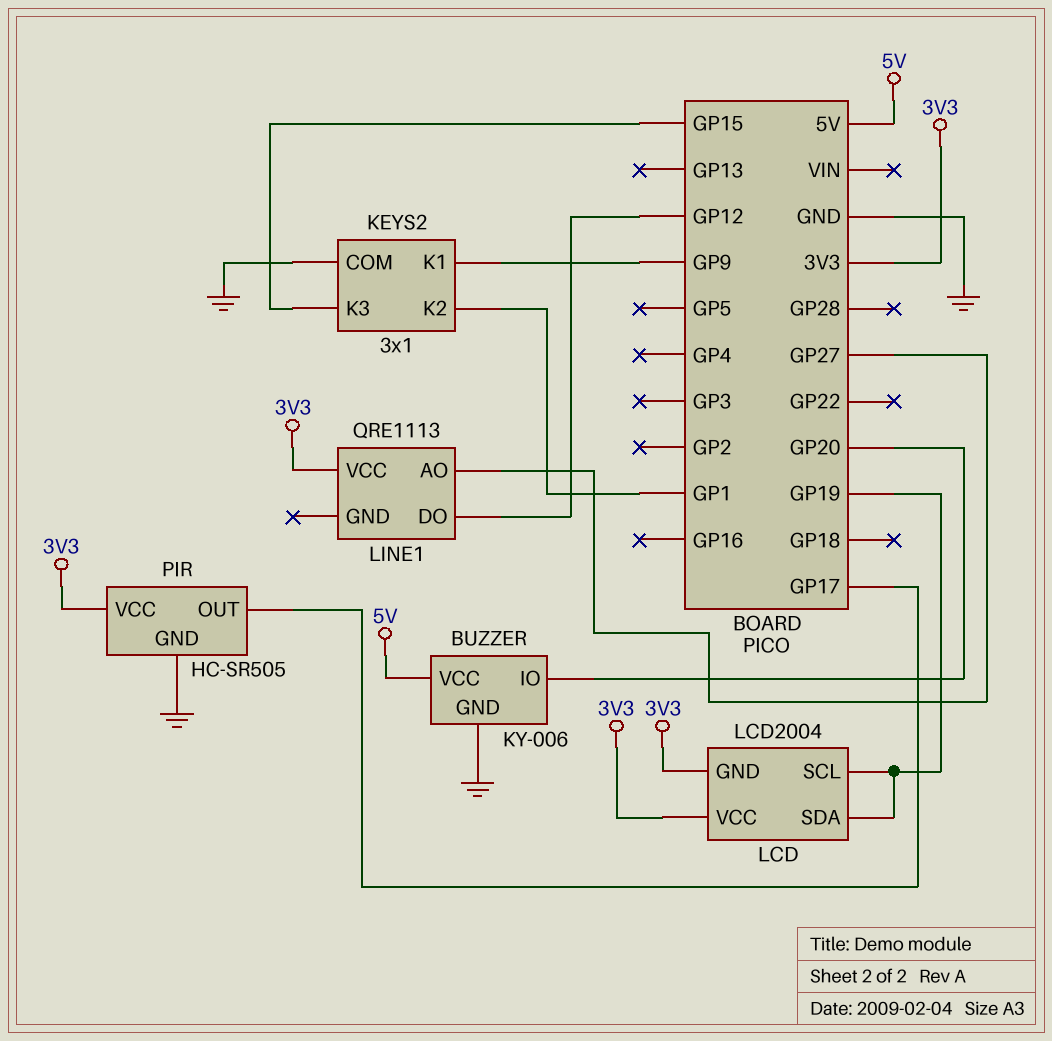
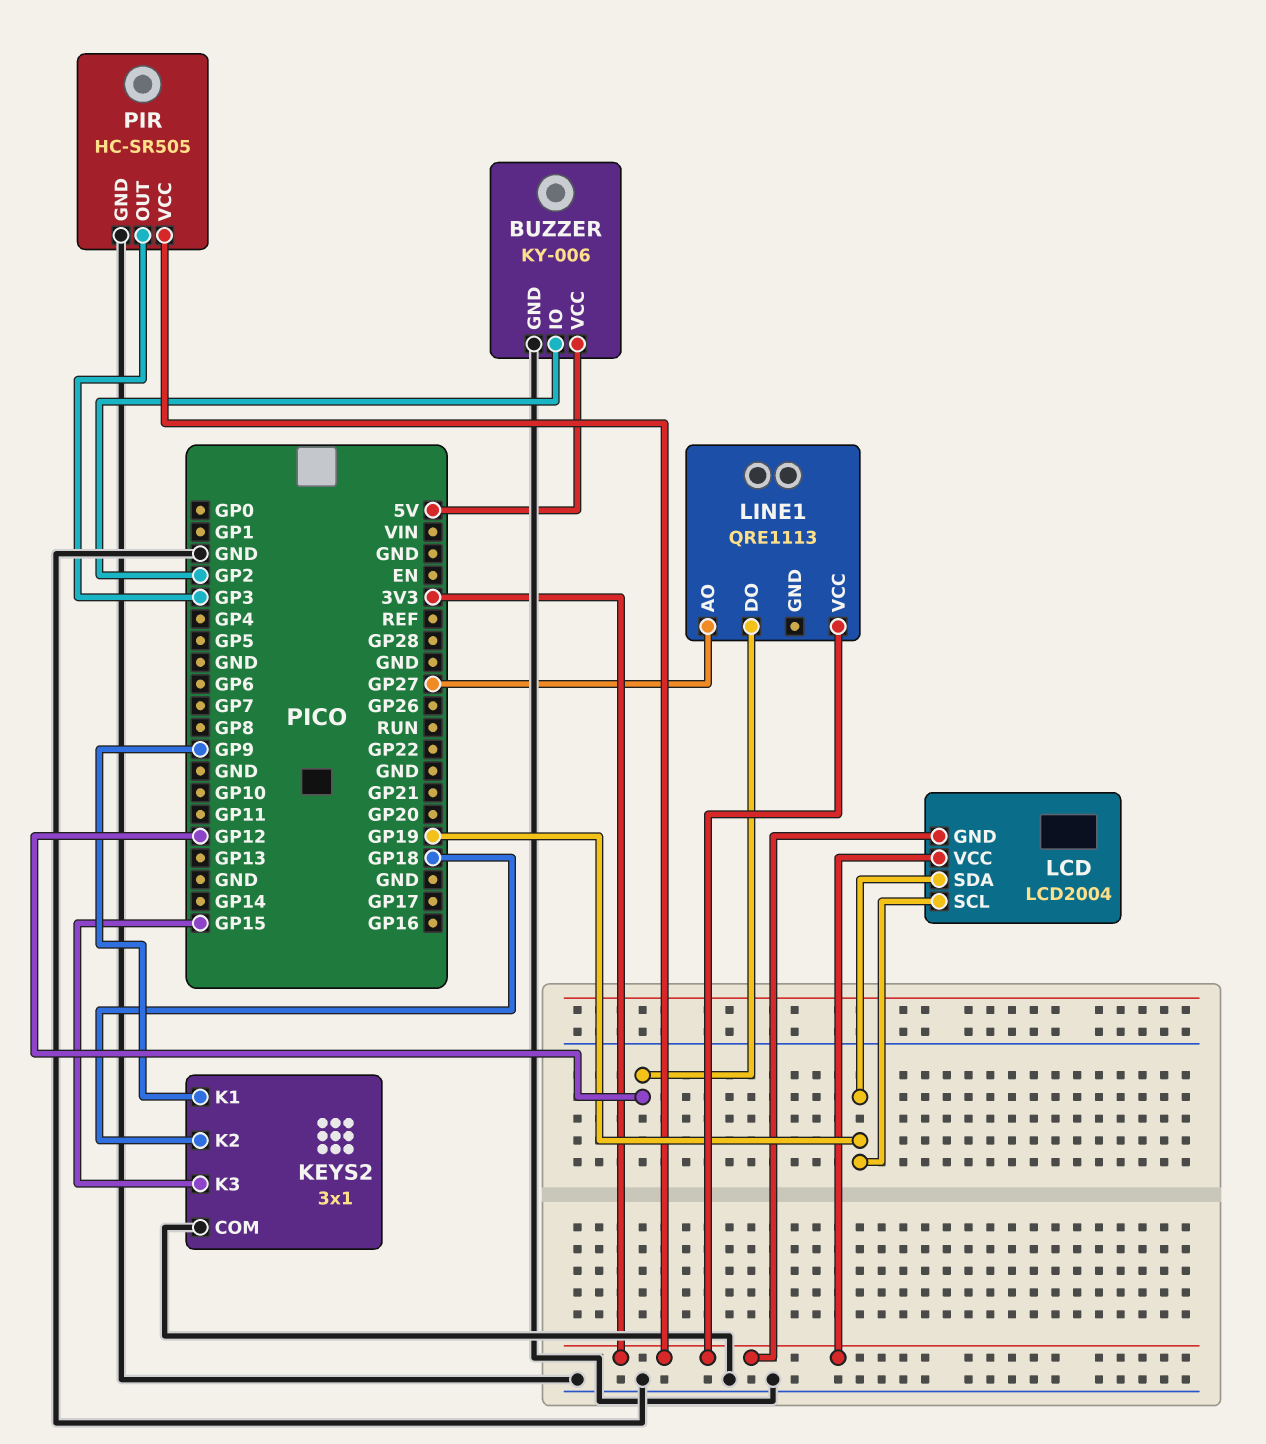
BUZZER pin IO: GP20 -> GP2
KEYS2 pin K2: GP1 -> GP18
PIR pin OUT: GP17 -> GP3

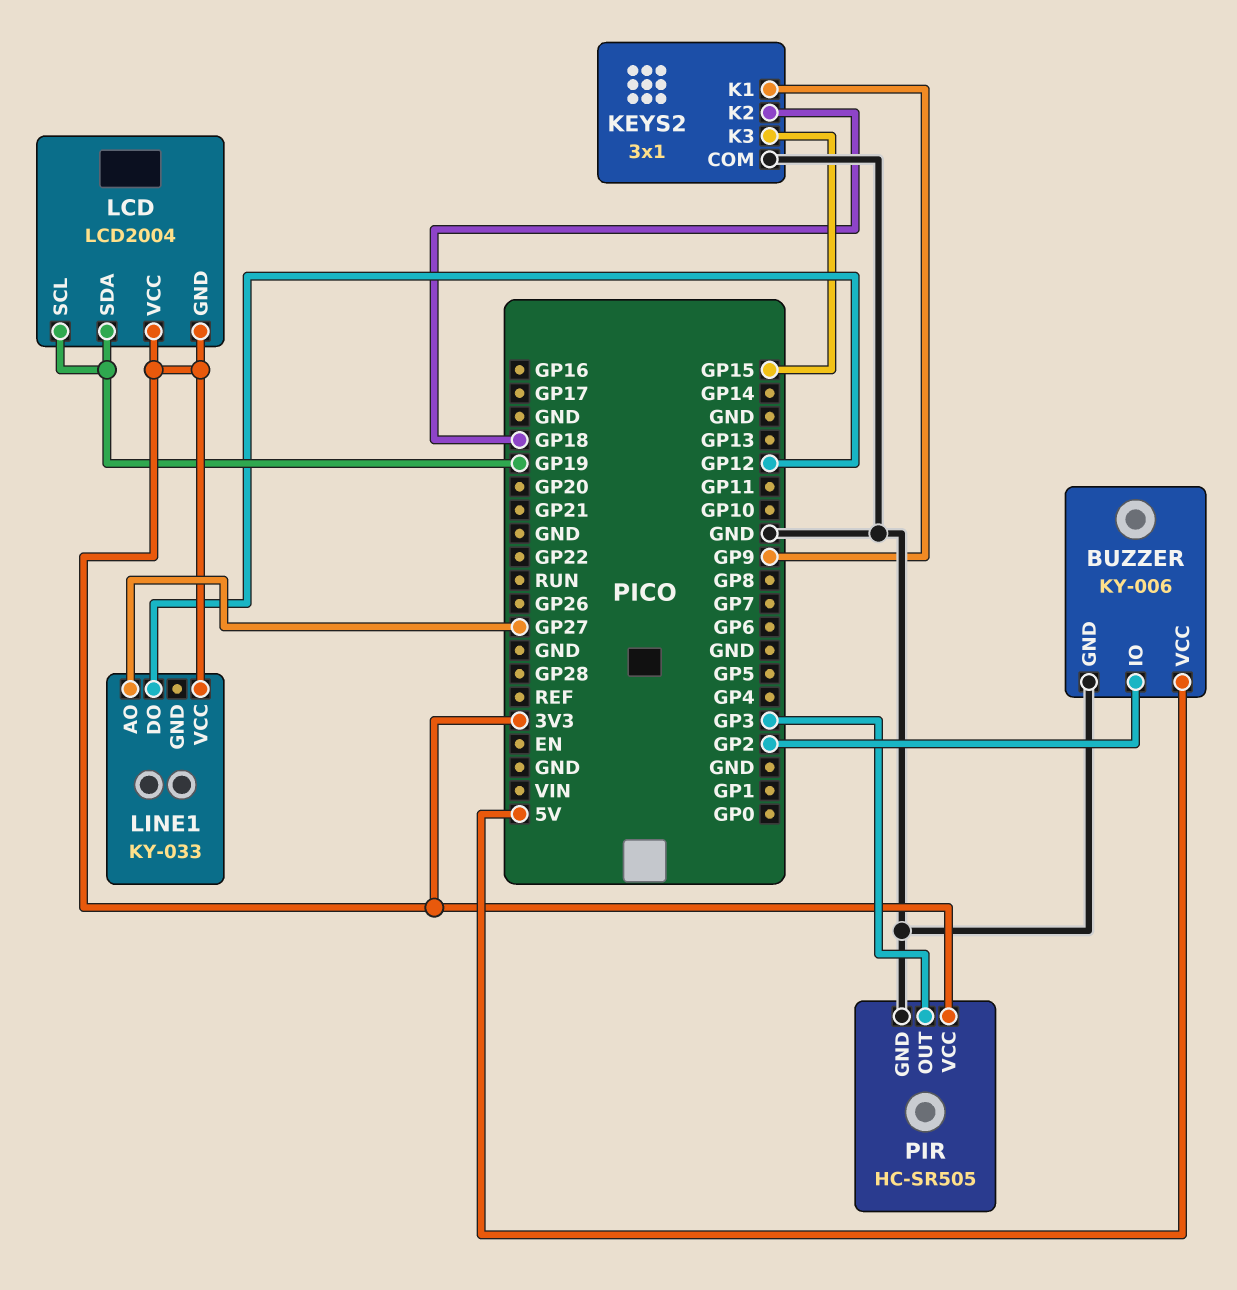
LINE1: QRE1113 -> KY-033

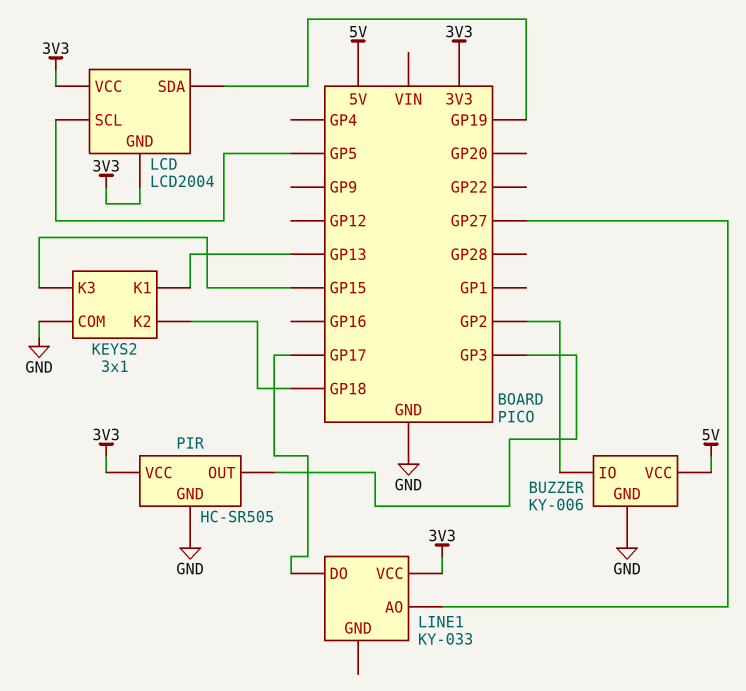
KEYS2 pin K1: GP9 -> GP13
LCD pin SCL: GP19 -> GP5
LINE1 pin DO: GP12 -> GP17

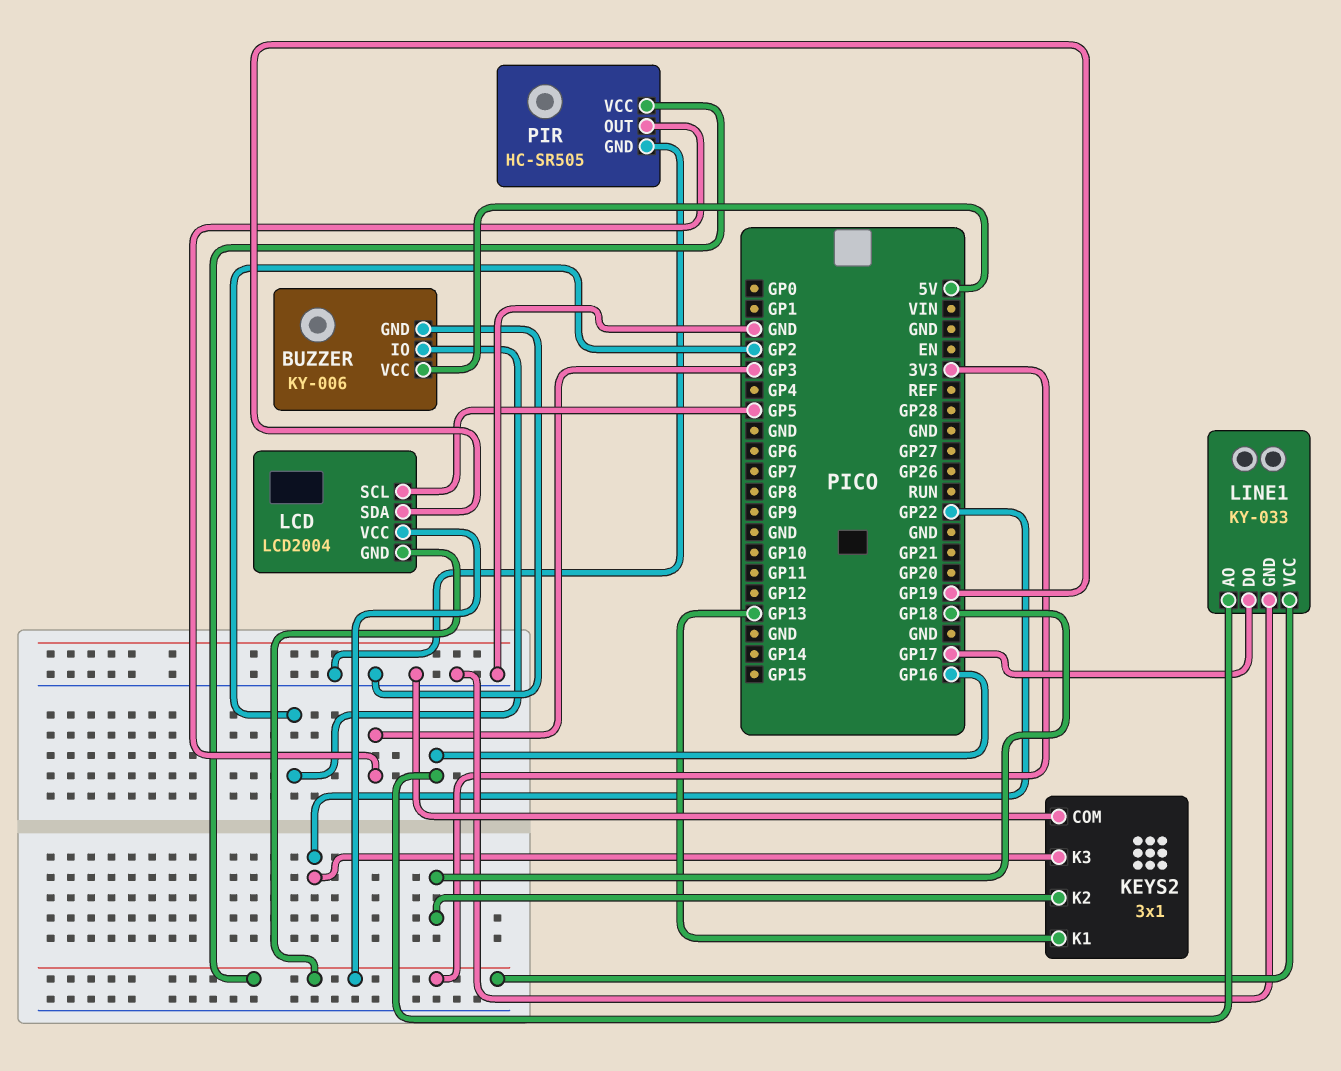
KEYS2 pin K3: GP15 -> GP22
LINE1 pin AO: GP27 -> GP16
LINE1 pin GND: none -> GND

